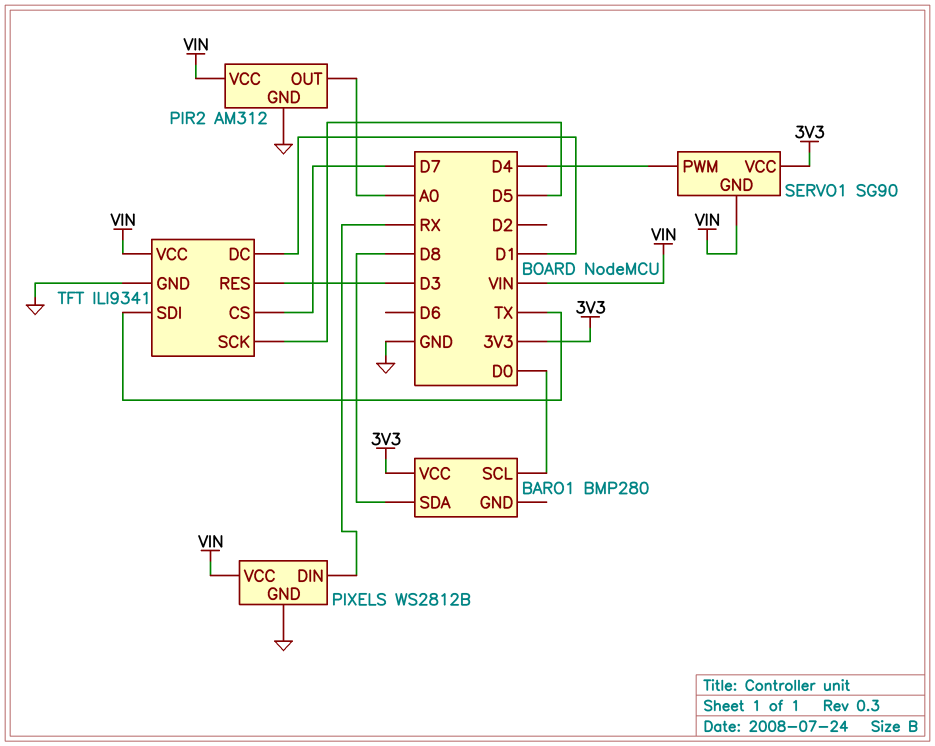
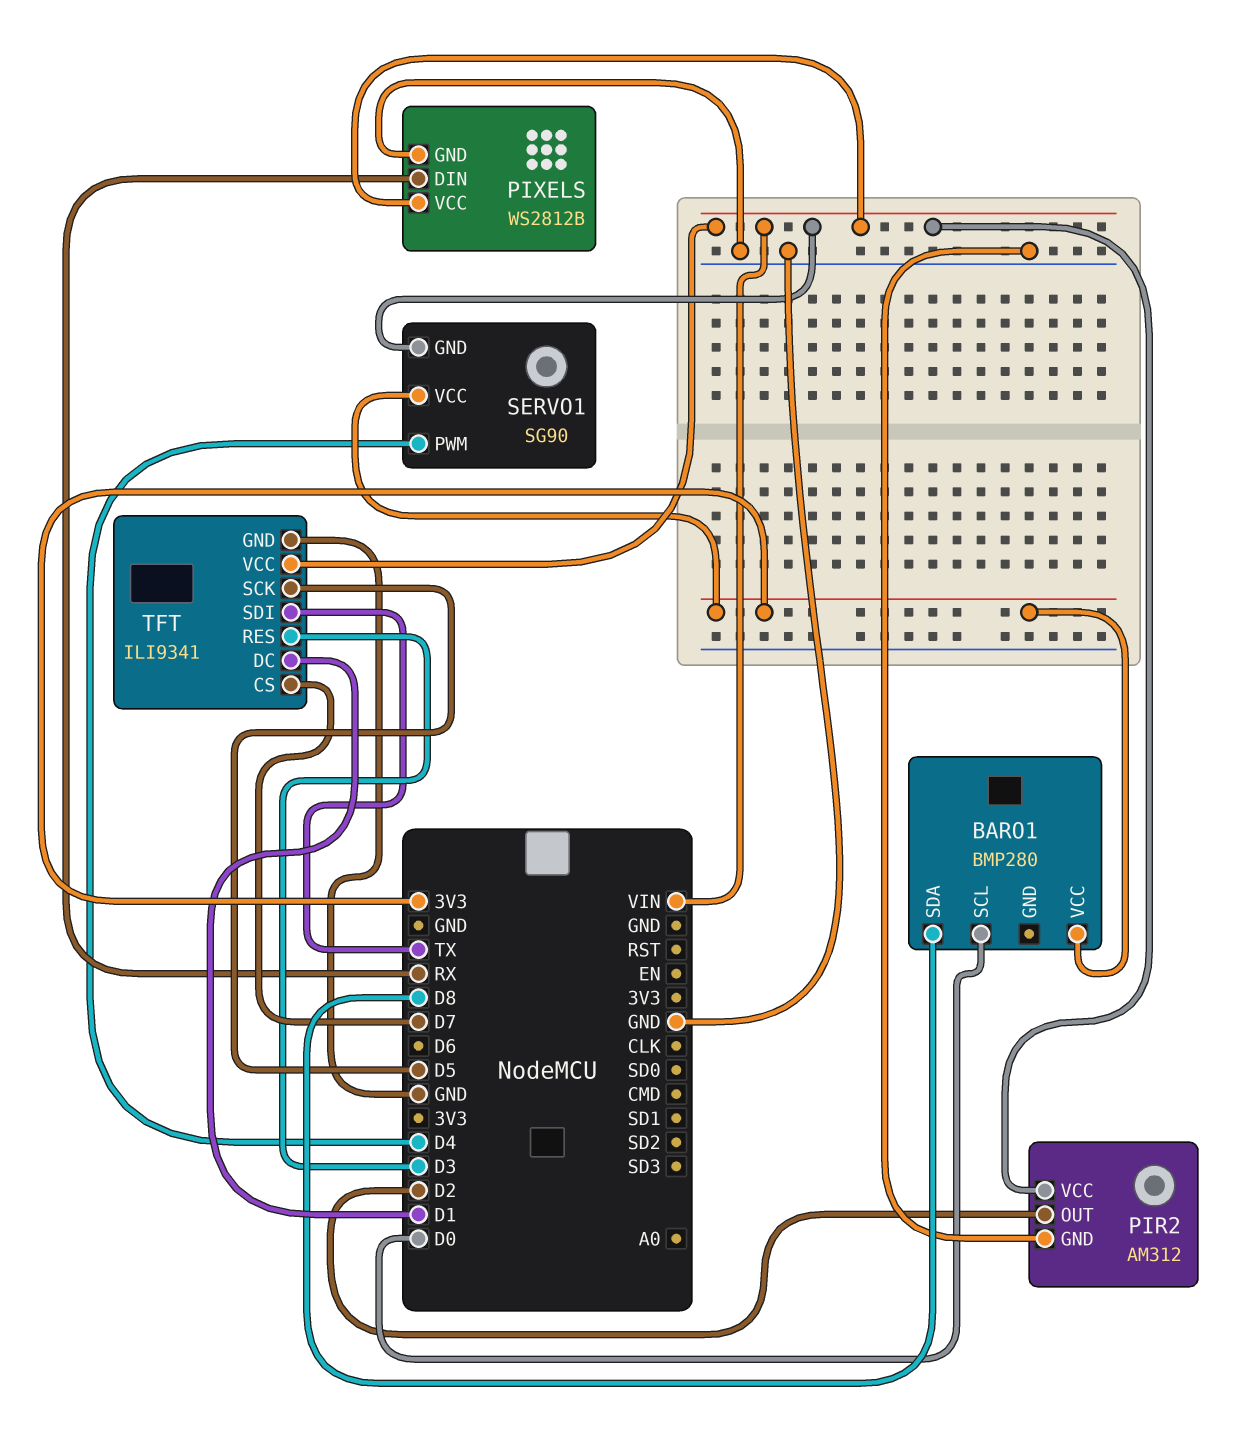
PIR2 pin OUT: A0 -> D2

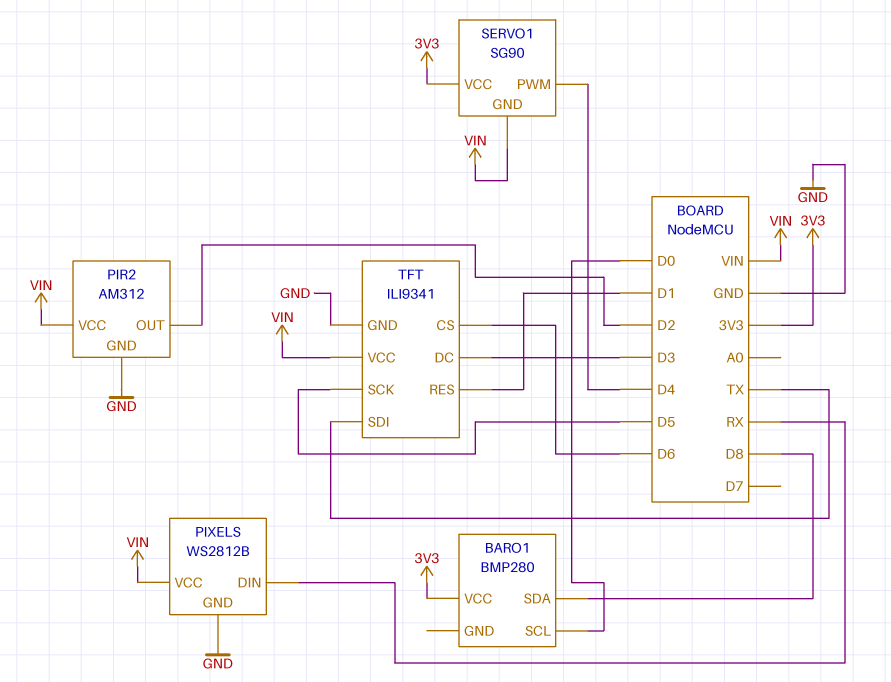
TFT pin CS: D7 -> D6
TFT pin DC: D1 -> D3
TFT pin RES: D3 -> D1

